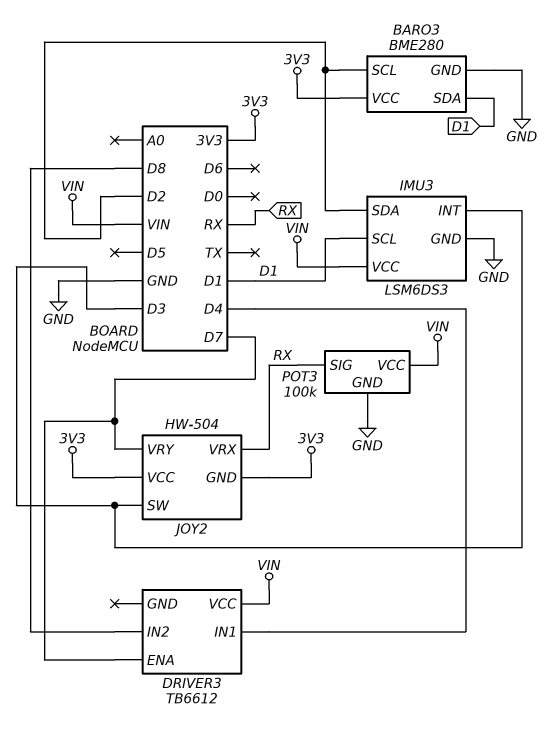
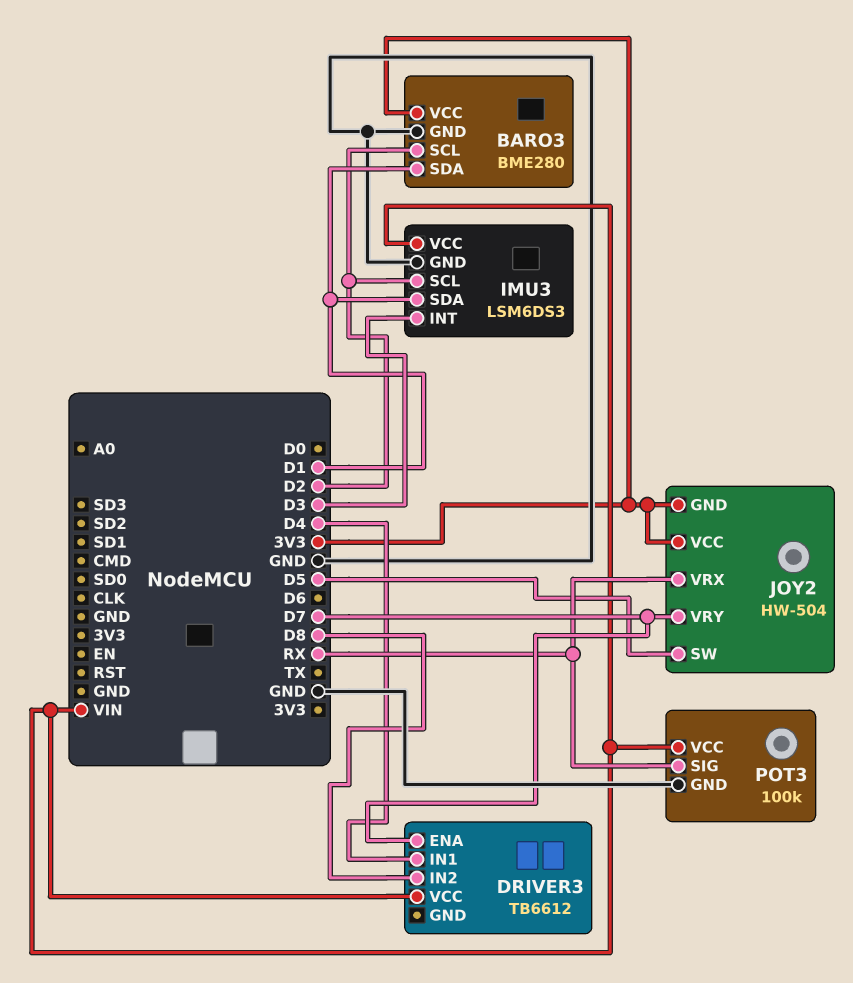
IMU3 pin SCL: D1 -> D2
IMU3 pin SDA: D2 -> D1
JOY2 pin SW: D3 -> D5

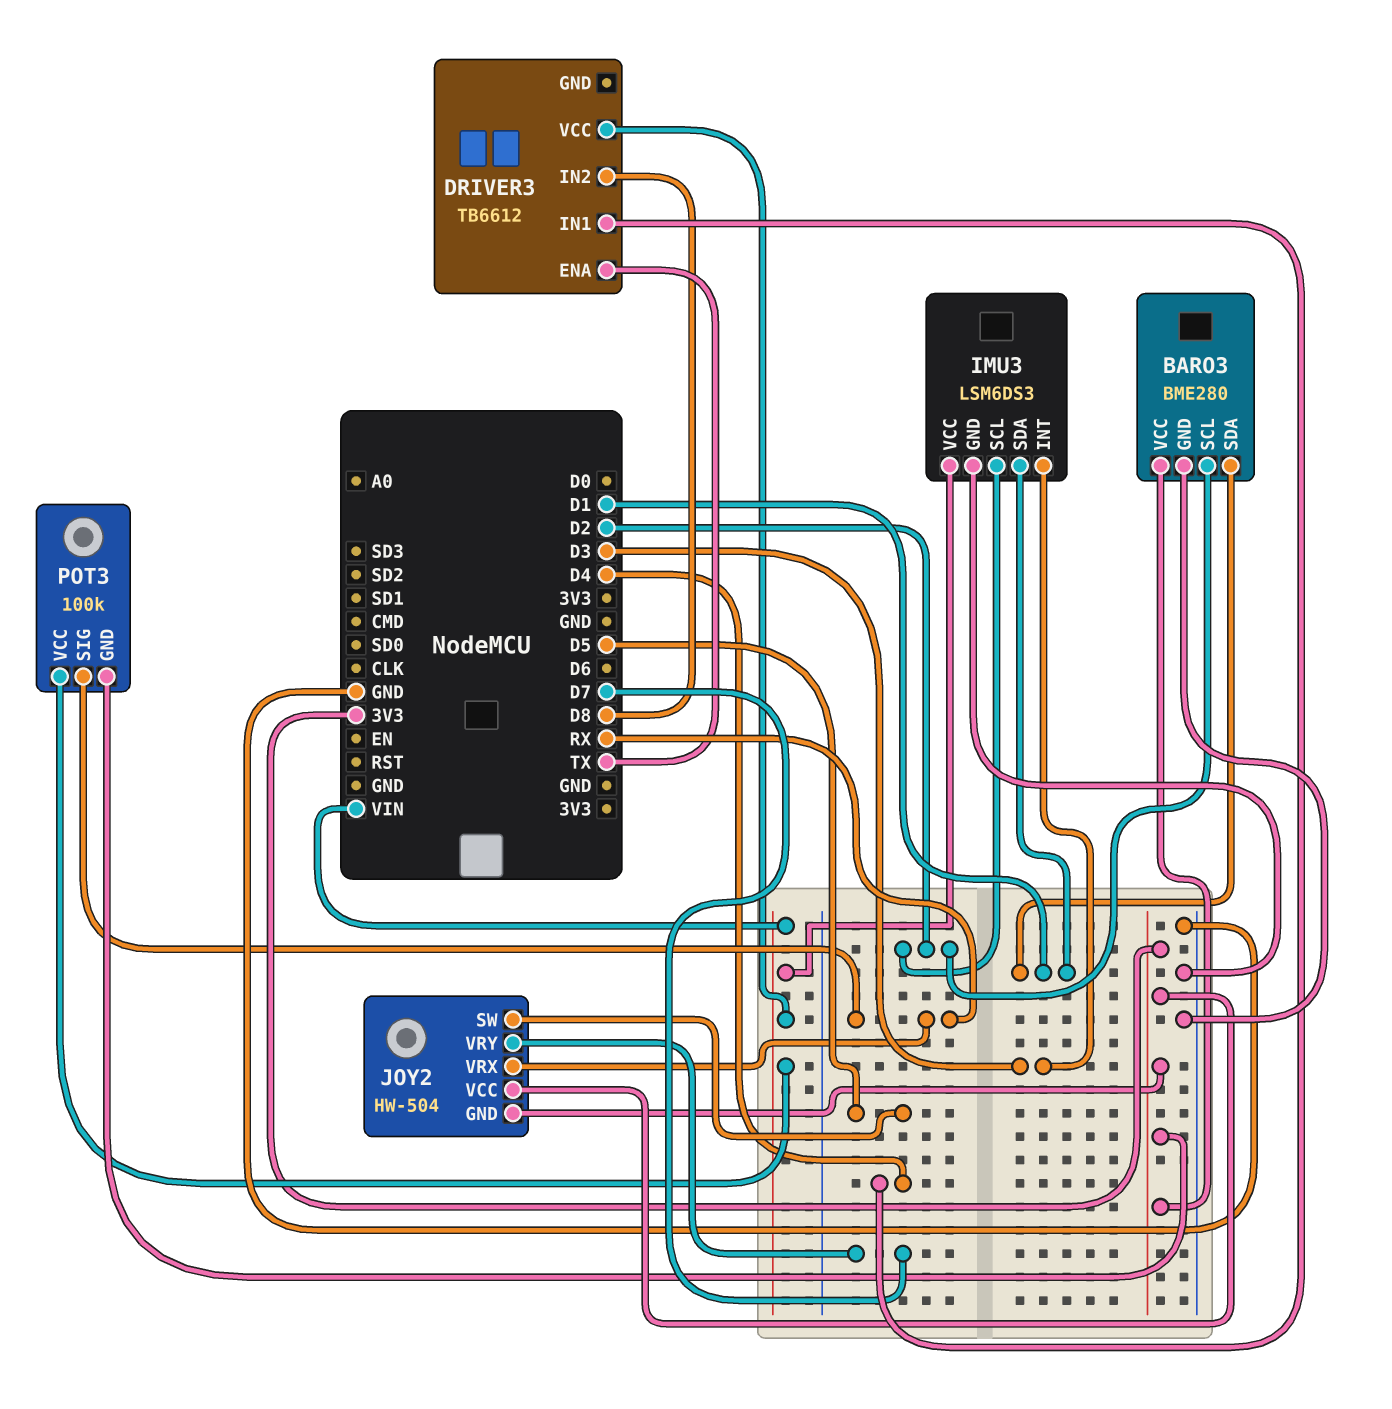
DRIVER3 pin ENA: D7 -> TX
POT3 pin GND: GND -> 3V3

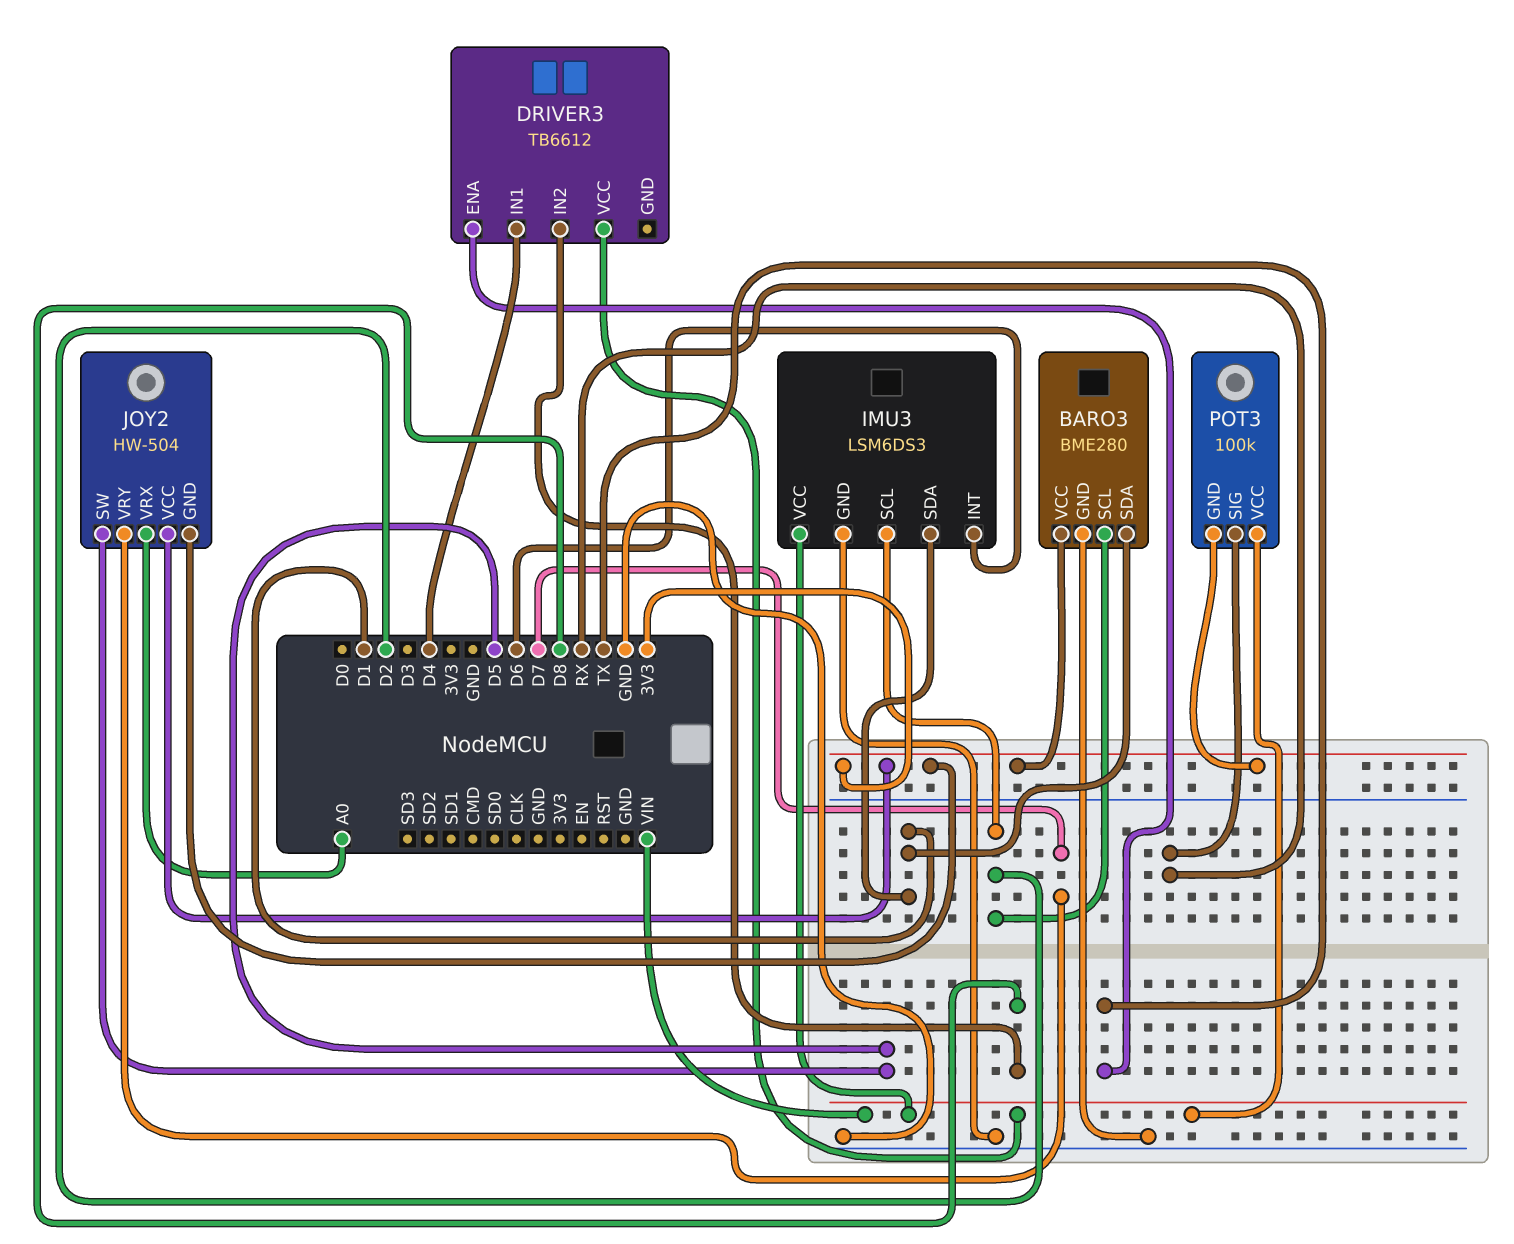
IMU3 pin INT: D3 -> D6
JOY2 pin VRX: RX -> A0

